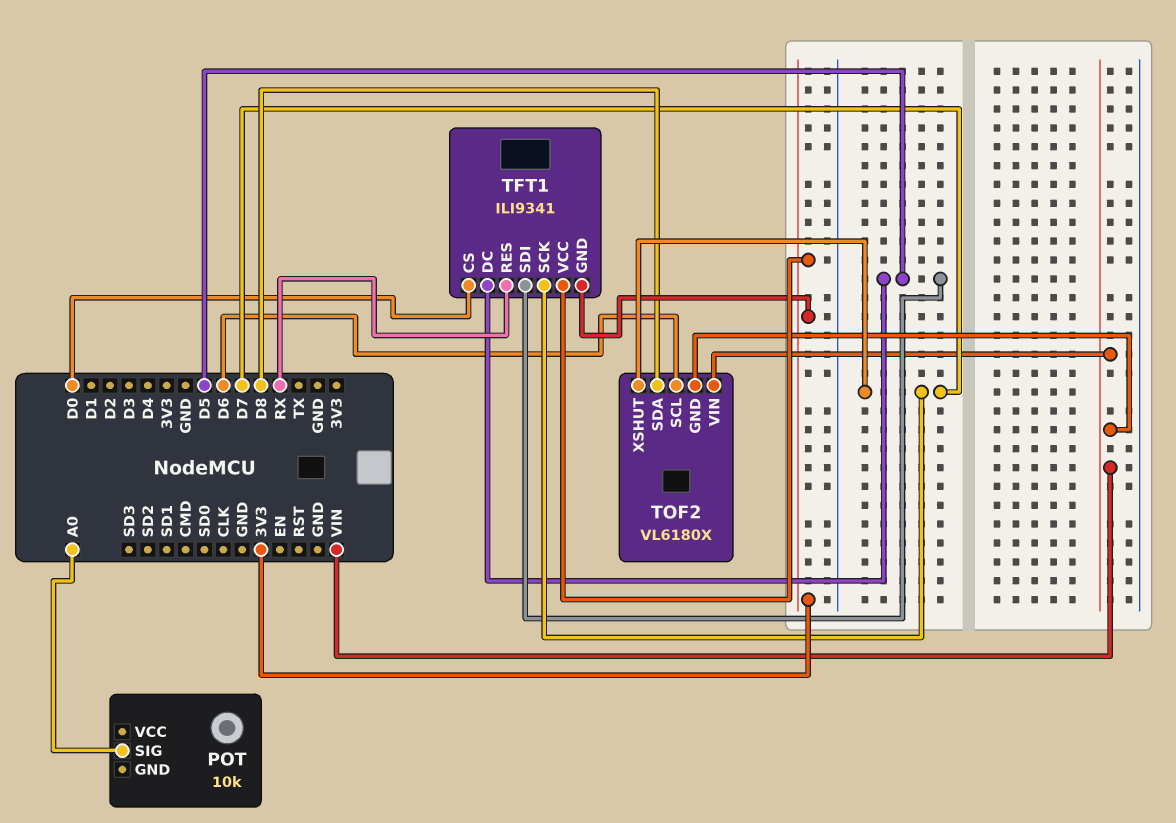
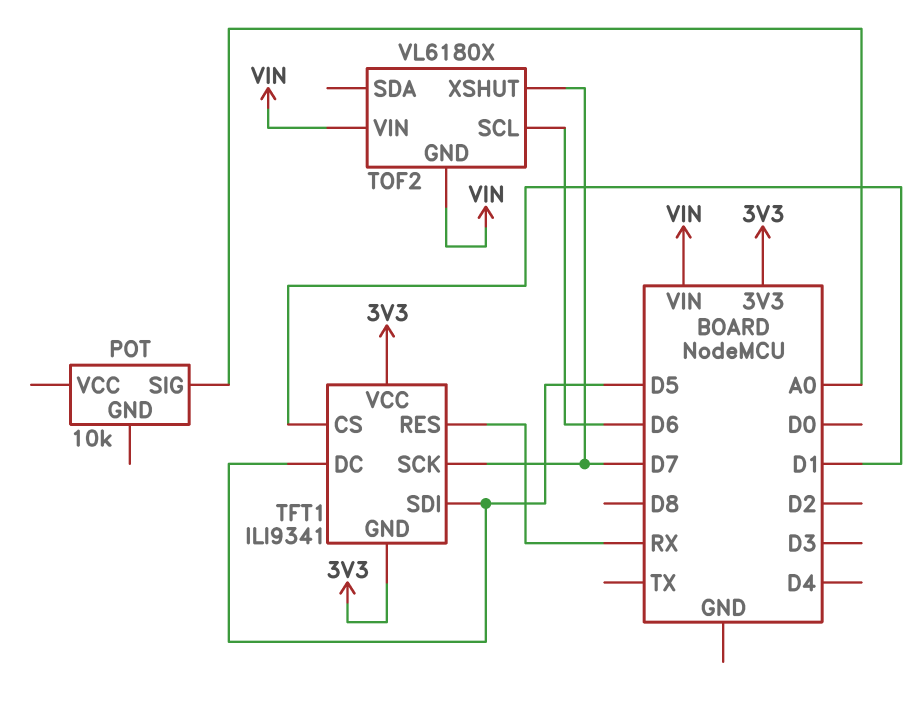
TFT1 pin CS: D0 -> D1
TOF2 pin SDA: D8 -> none

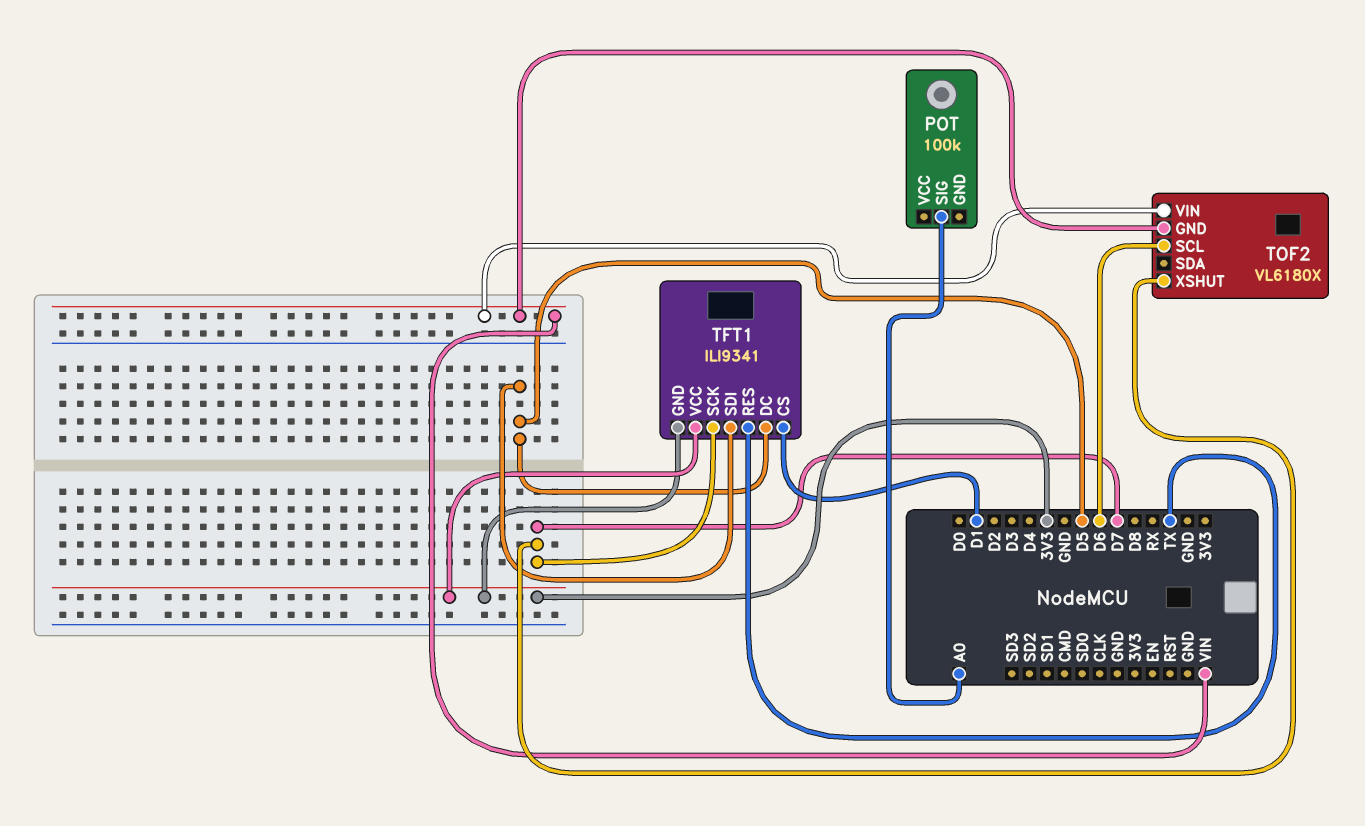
POT: 10k -> 100k
TFT1 pin RES: RX -> TX

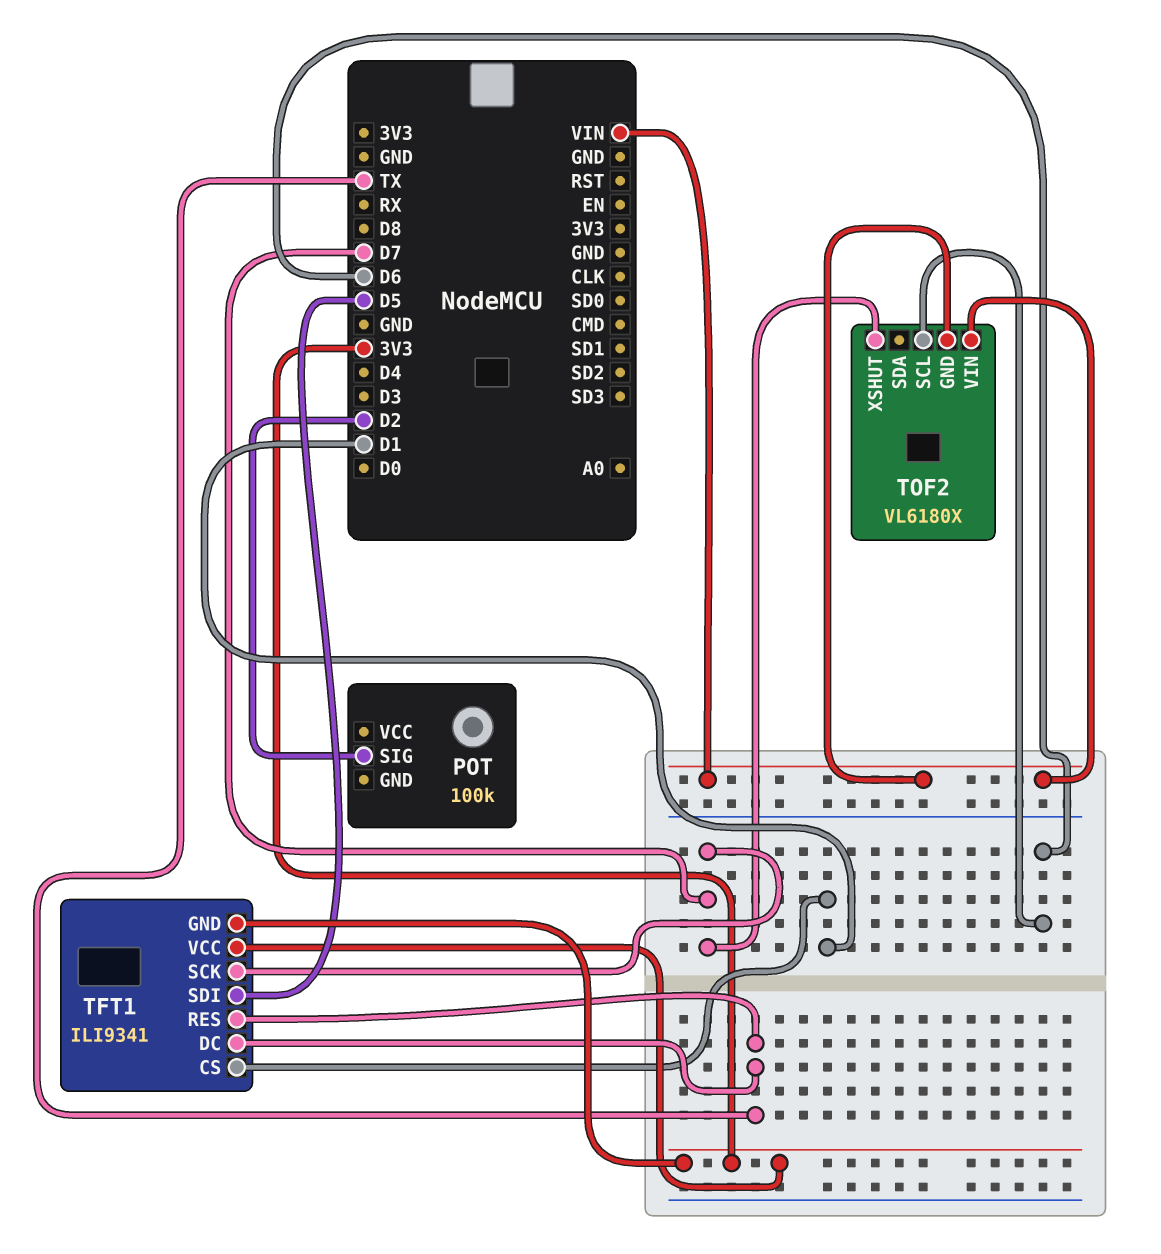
POT pin SIG: A0 -> D2
TFT1 pin DC: D5 -> TX

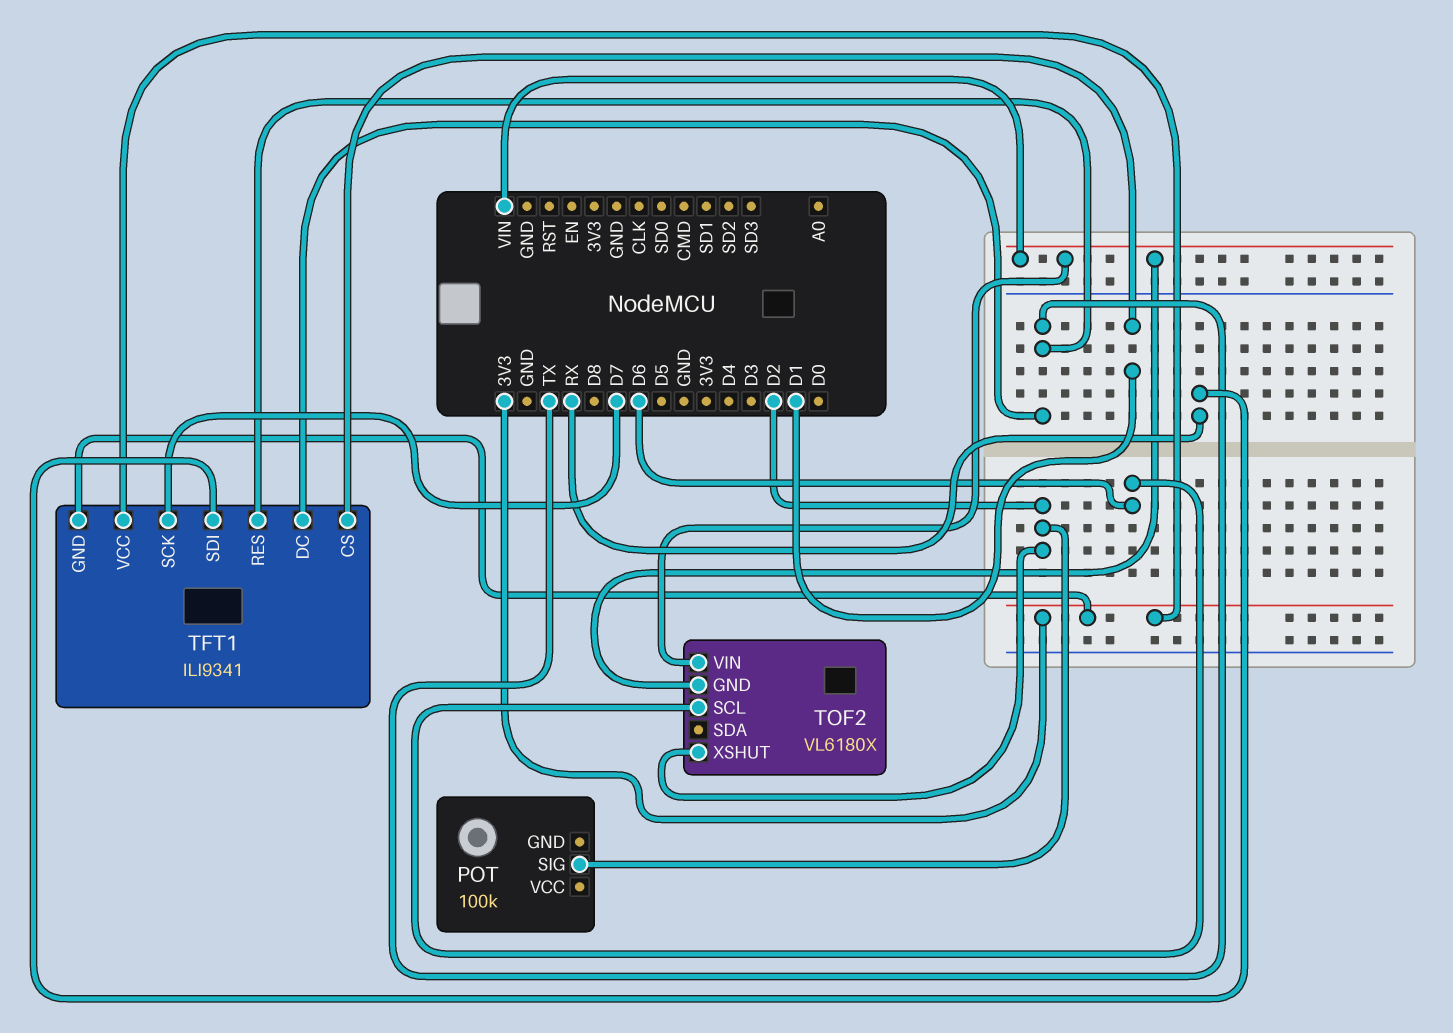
TFT1 pin SDI: D5 -> RX
TOF2 pin XSHUT: D7 -> D2

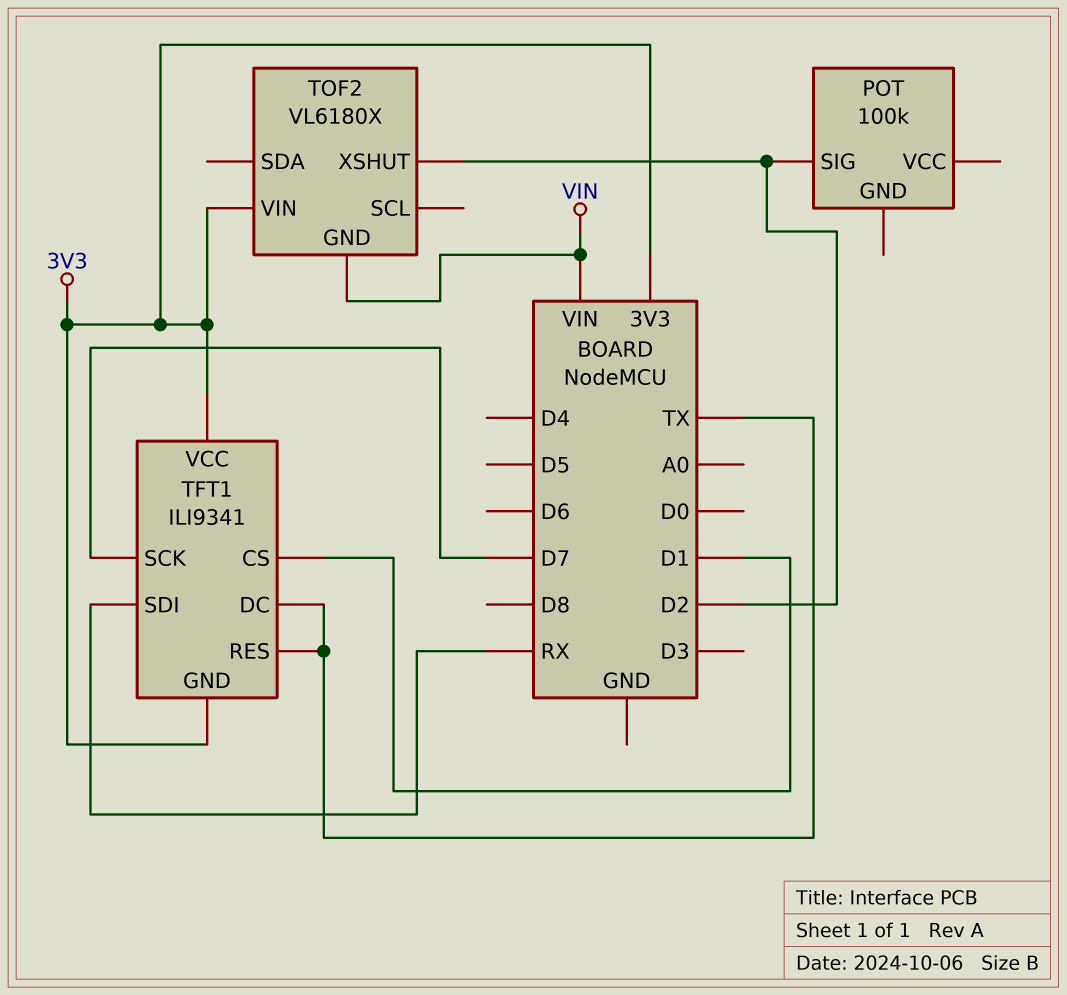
TOF2 pin SCL: D6 -> none
TOF2 pin VIN: VIN -> 3V3

